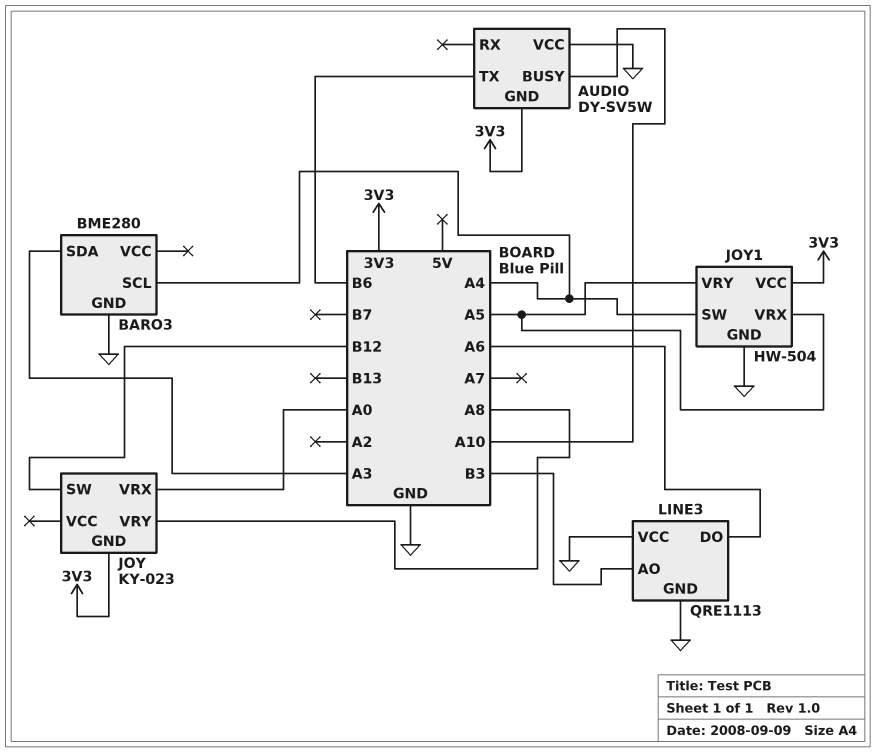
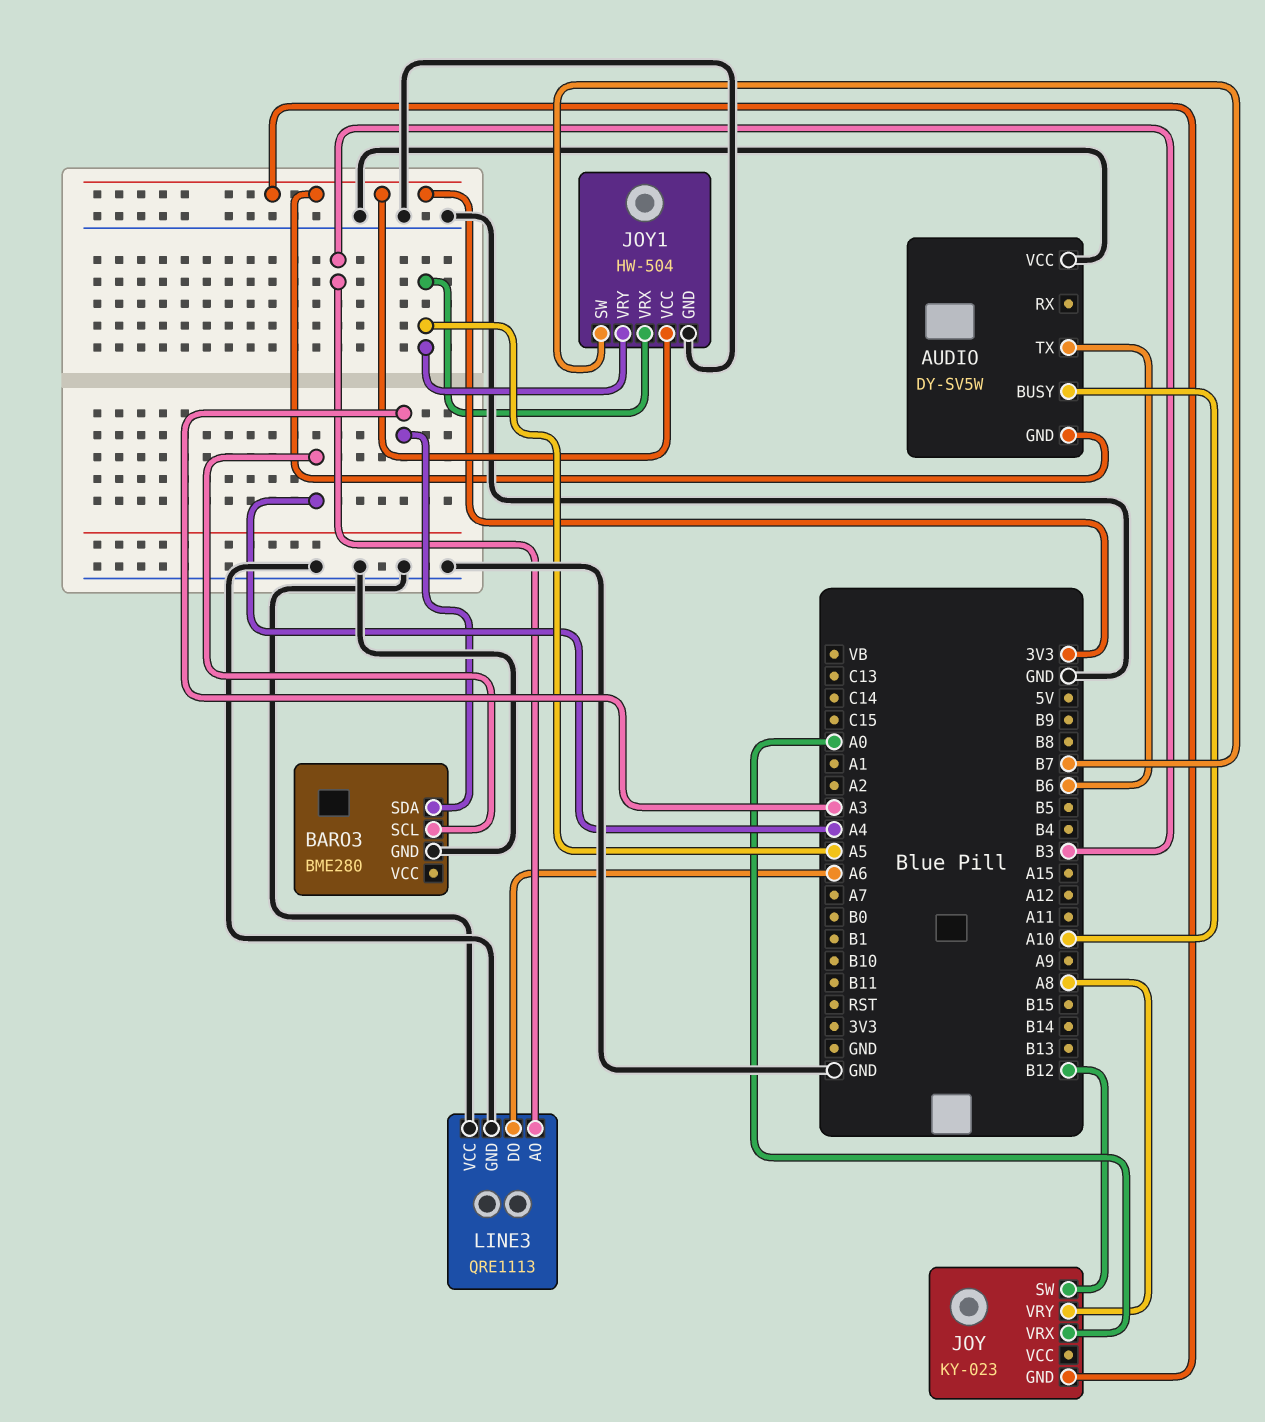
JOY1 pin SW: A4 -> B7

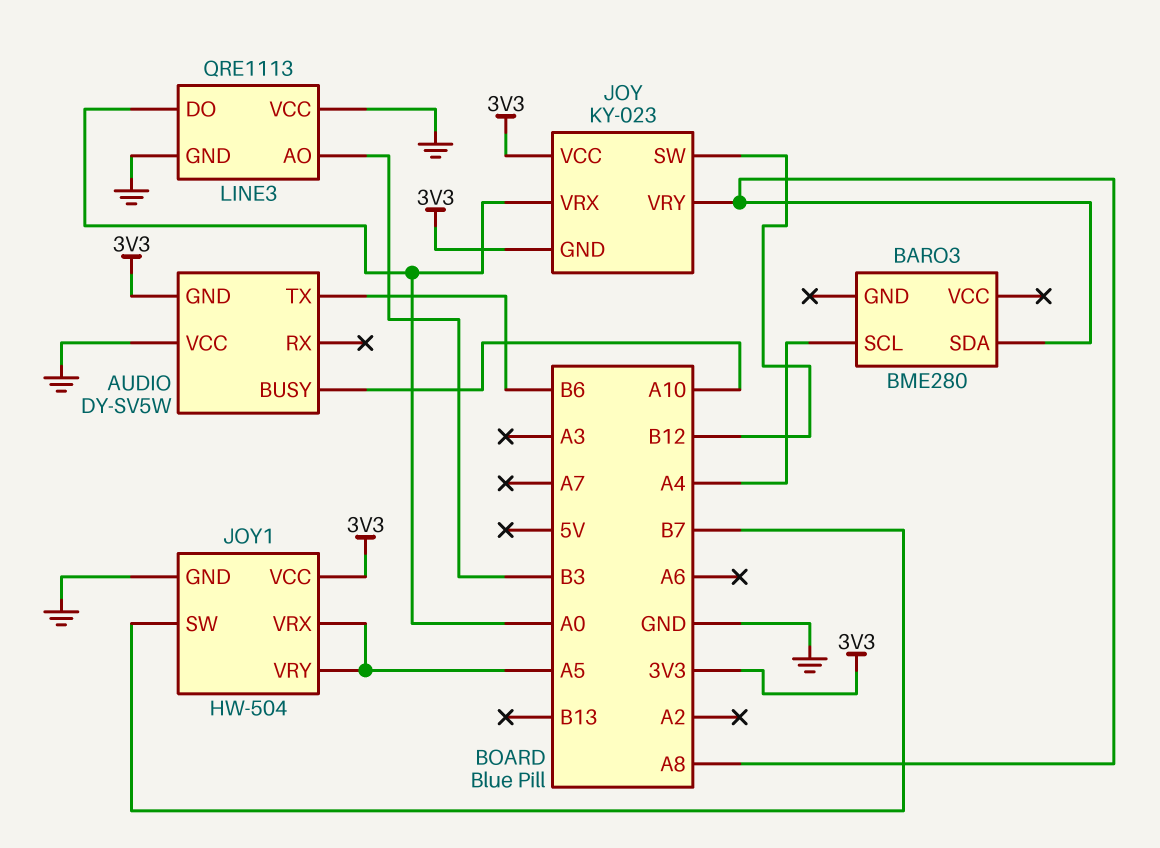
BARO3 pin GND: GND -> none
BARO3 pin SDA: A3 -> A8
JOY pin VCC: none -> 3V3
LINE3 pin DO: A6 -> A0

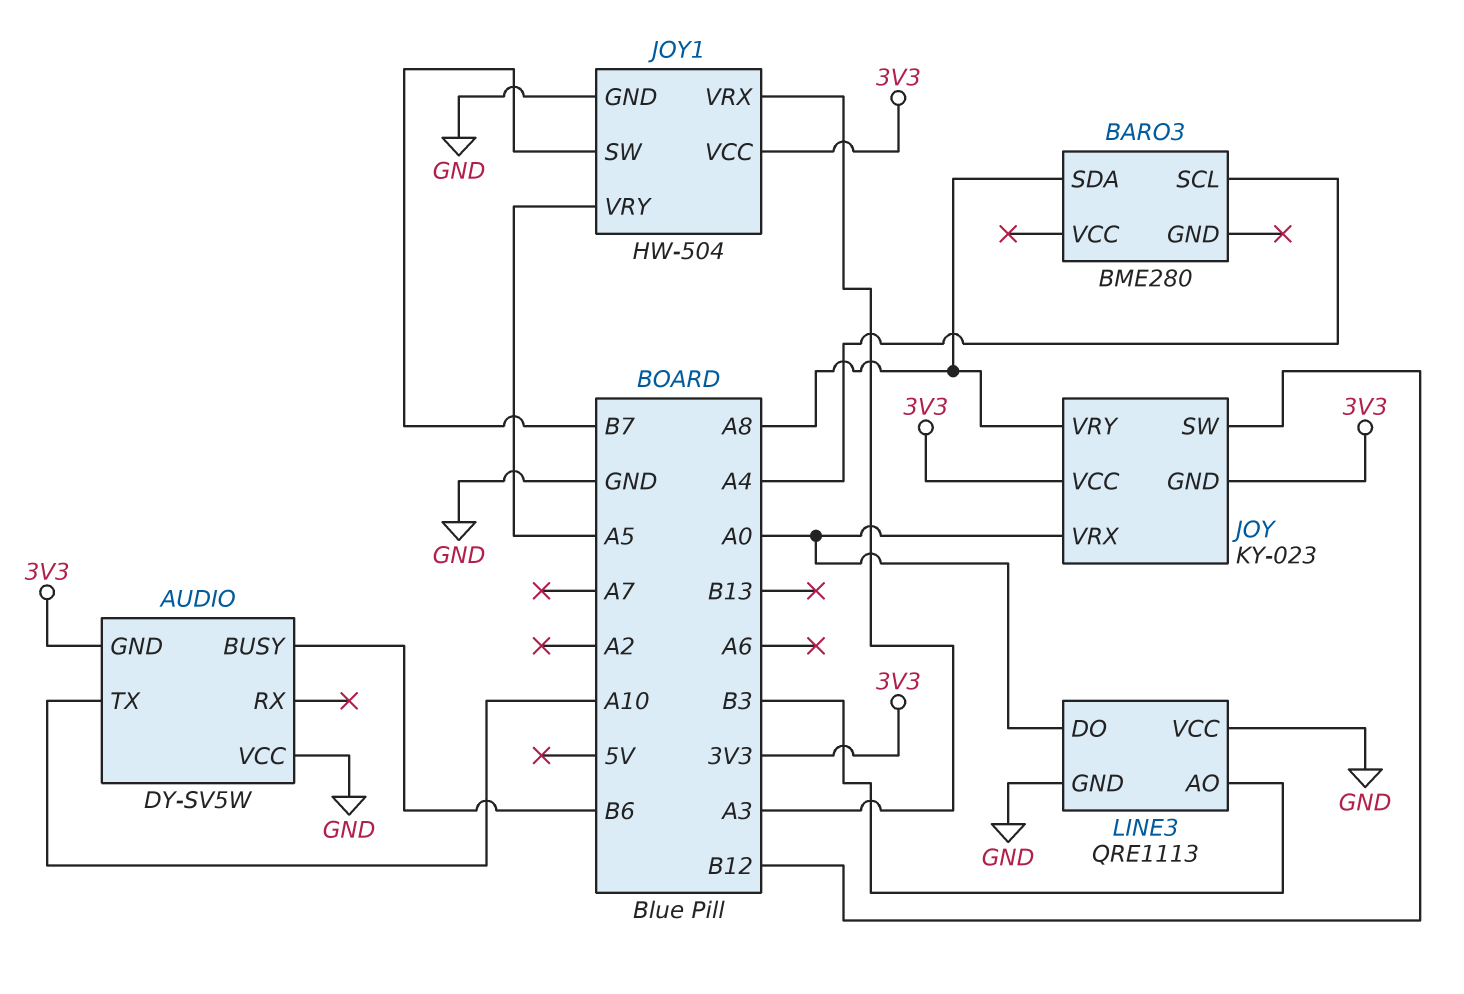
AUDIO pin BUSY: A10 -> B6
AUDIO pin TX: B6 -> A10
JOY1 pin VRX: A5 -> A3

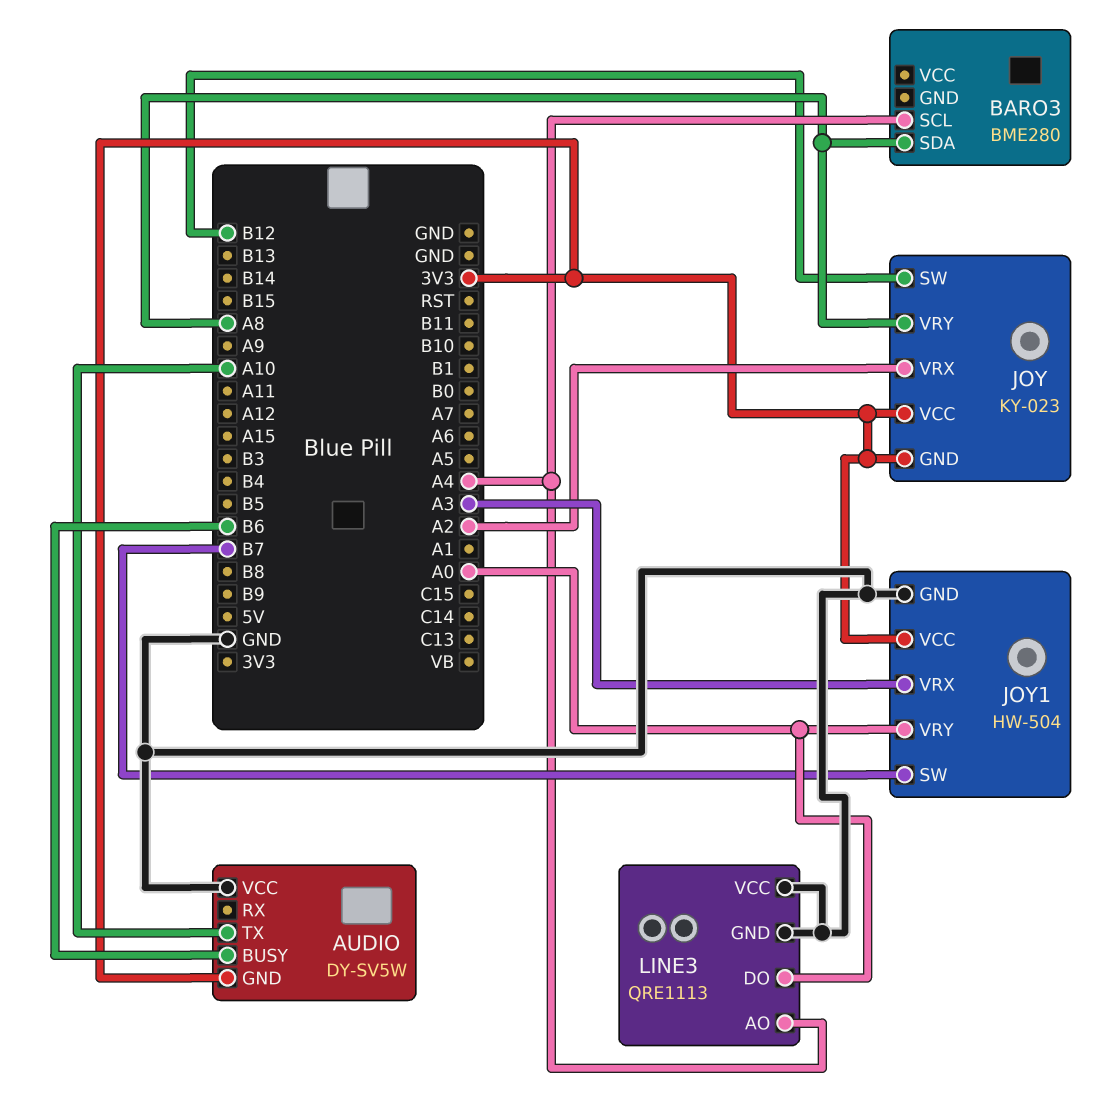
JOY pin VRX: A0 -> A2
JOY1 pin VRY: A5 -> A0
LINE3 pin AO: B3 -> A4

